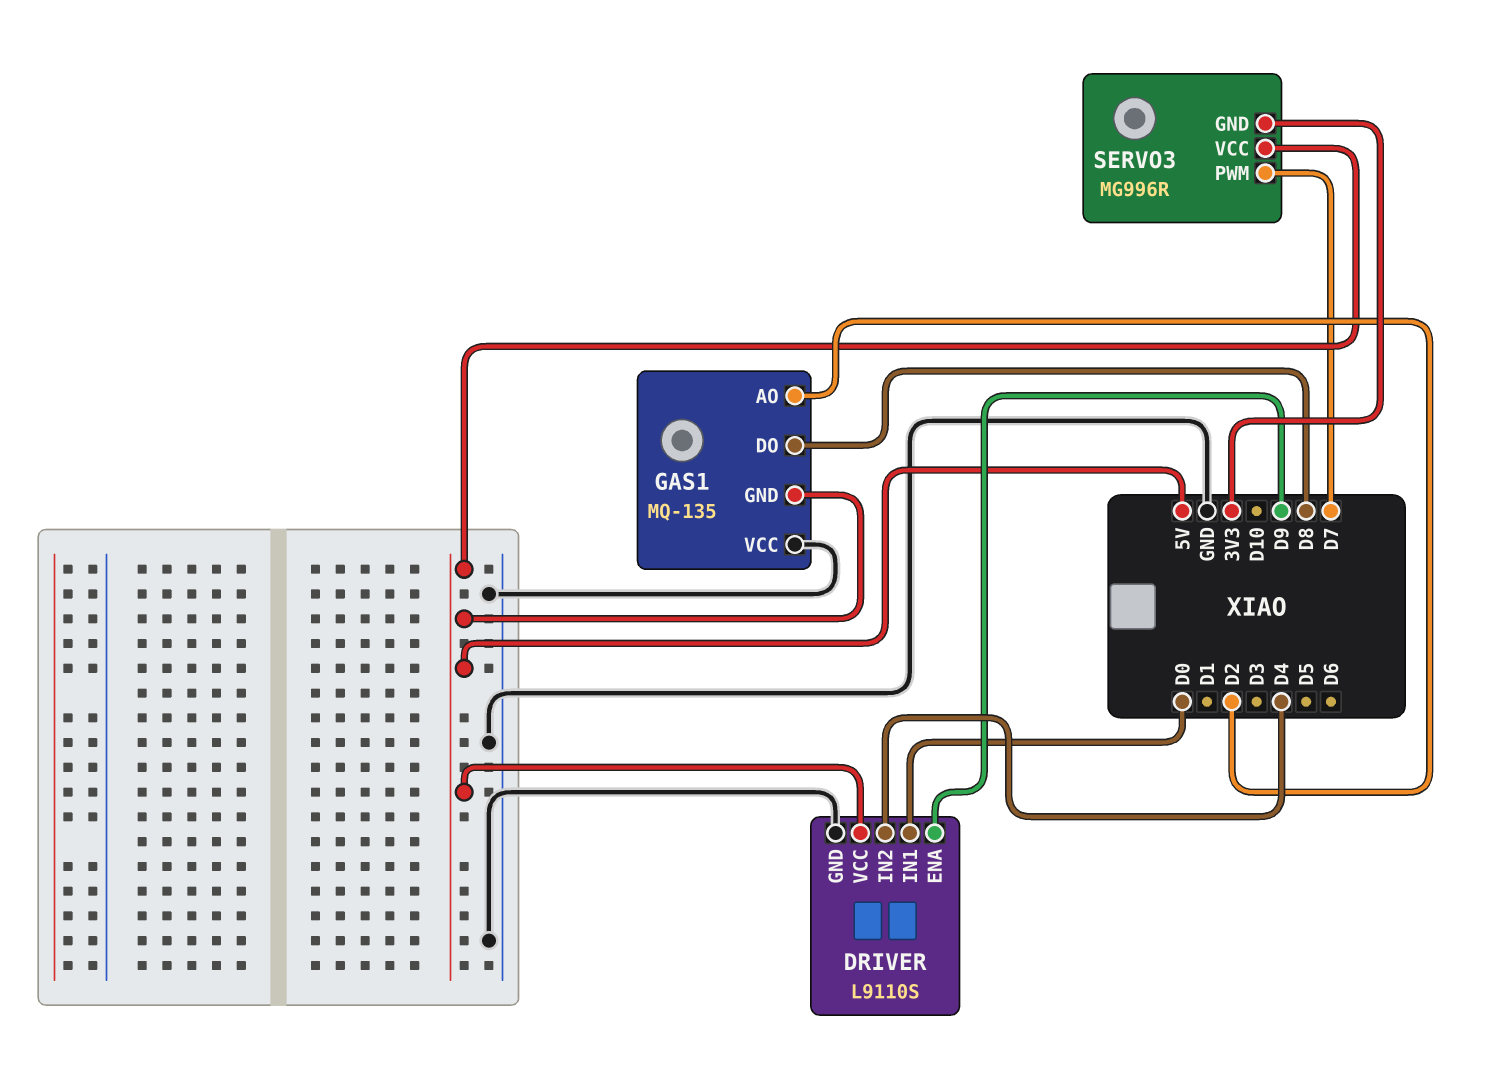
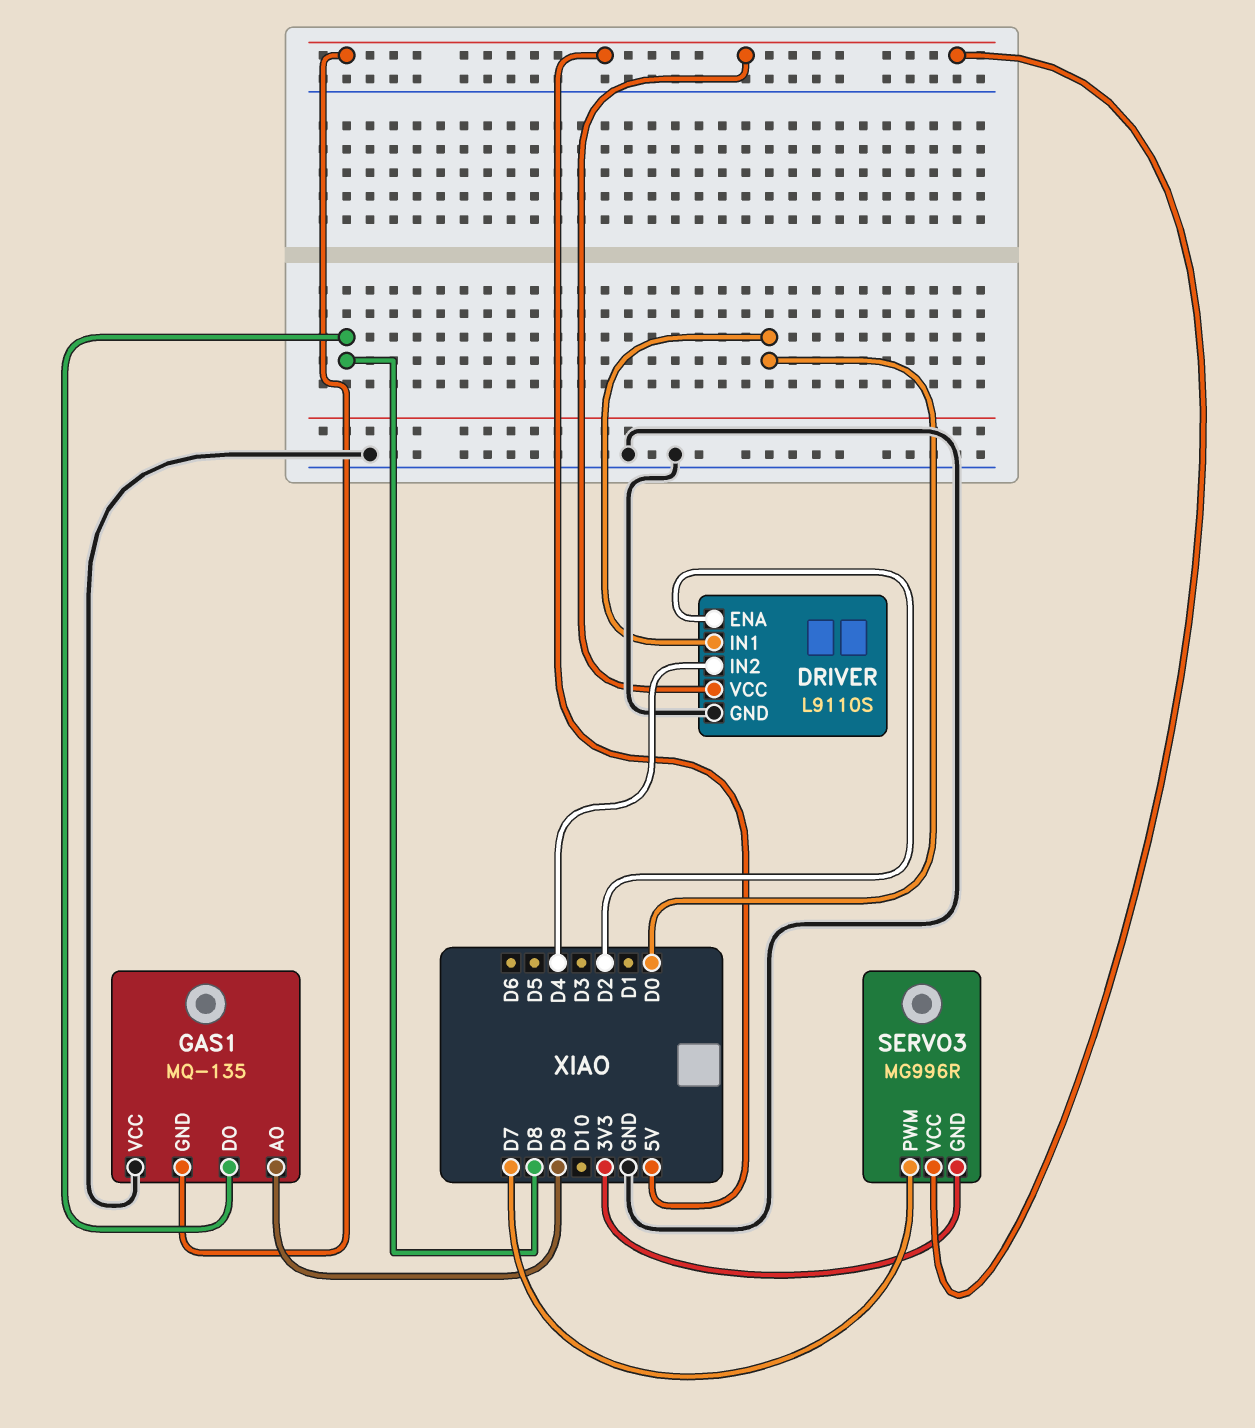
DRIVER pin ENA: D9 -> D2
GAS1 pin AO: D2 -> D9

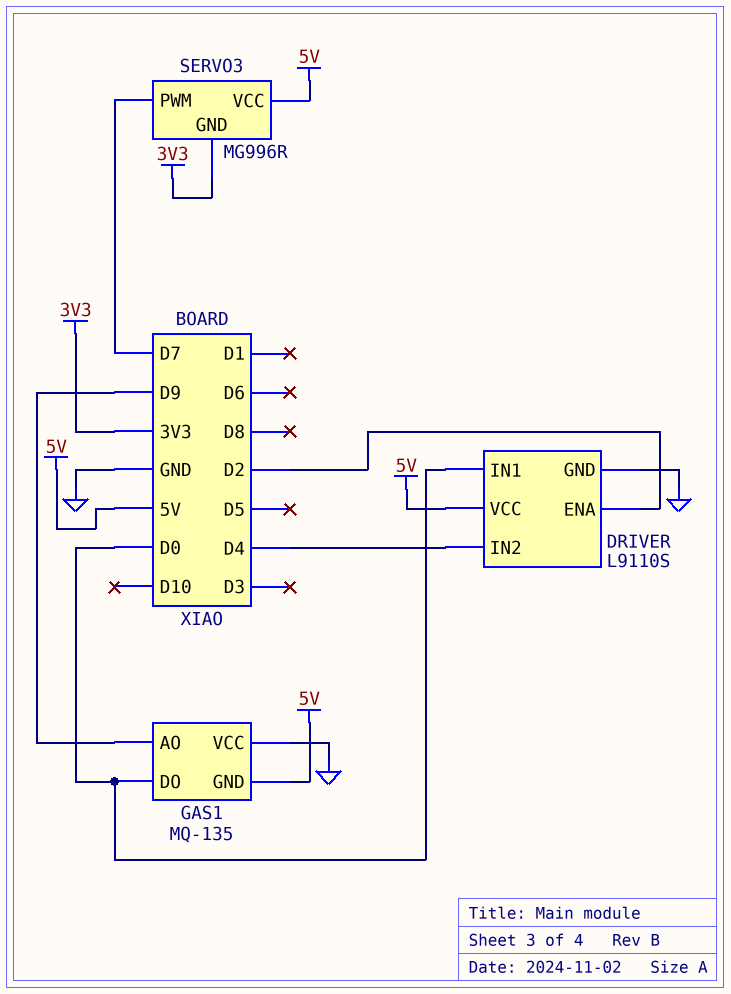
GAS1 pin DO: D8 -> D0

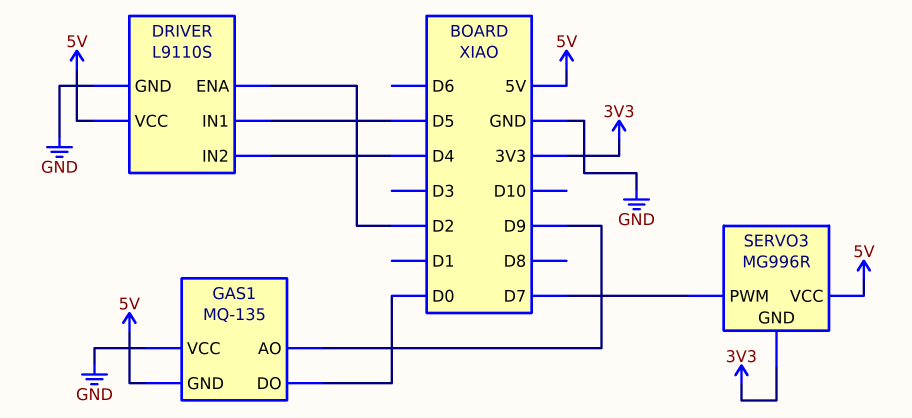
DRIVER pin IN1: D0 -> D5

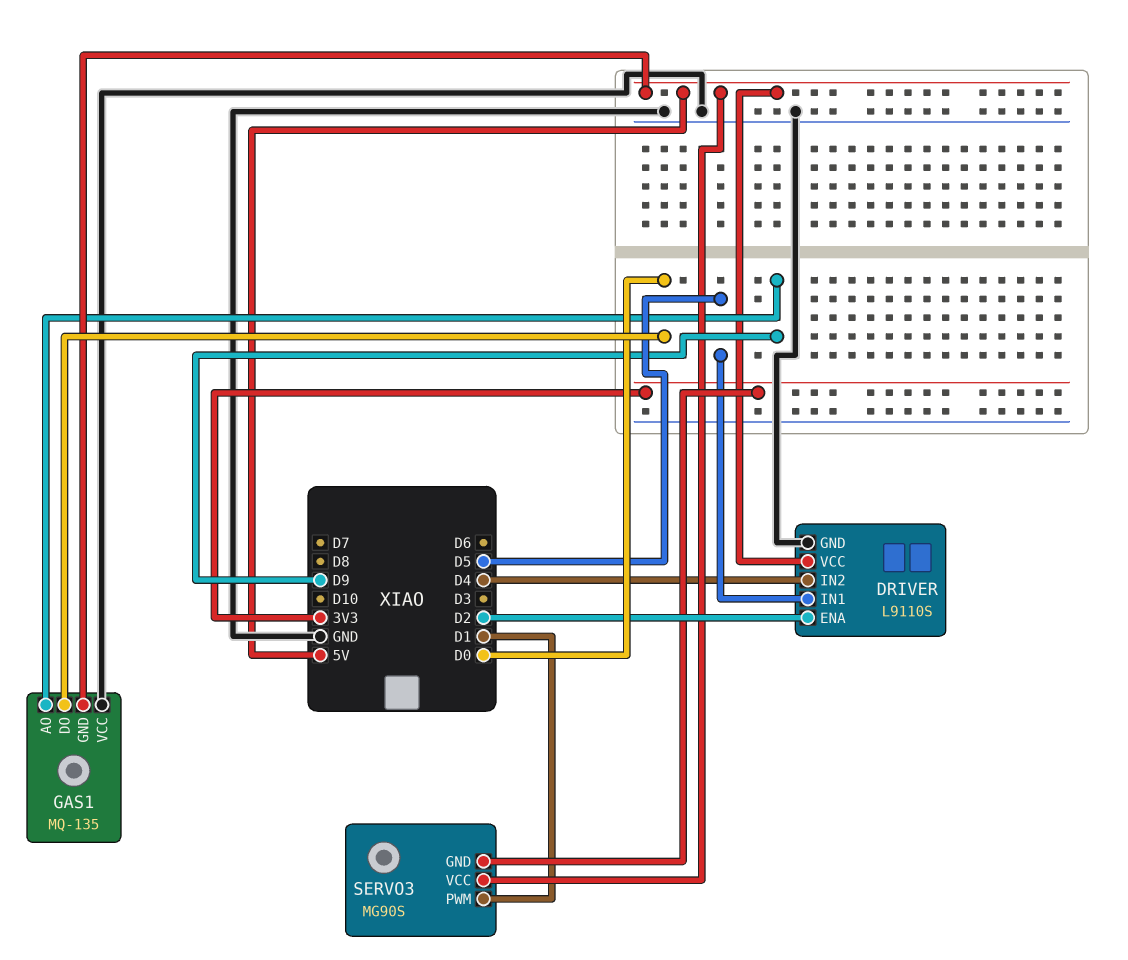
SERVO3: MG996R -> MG90S
SERVO3 pin PWM: D7 -> D1

